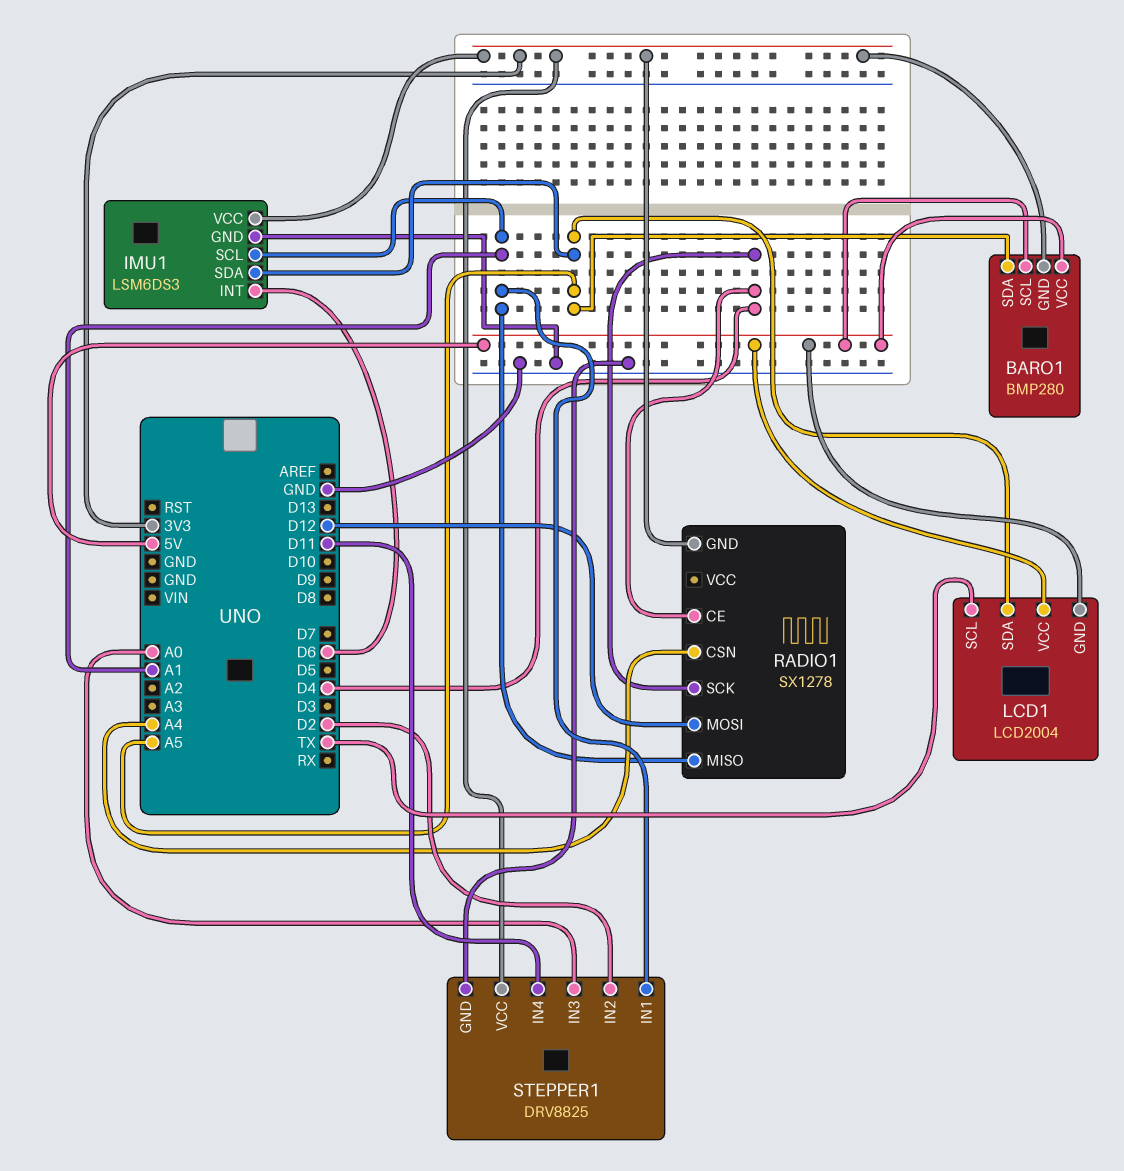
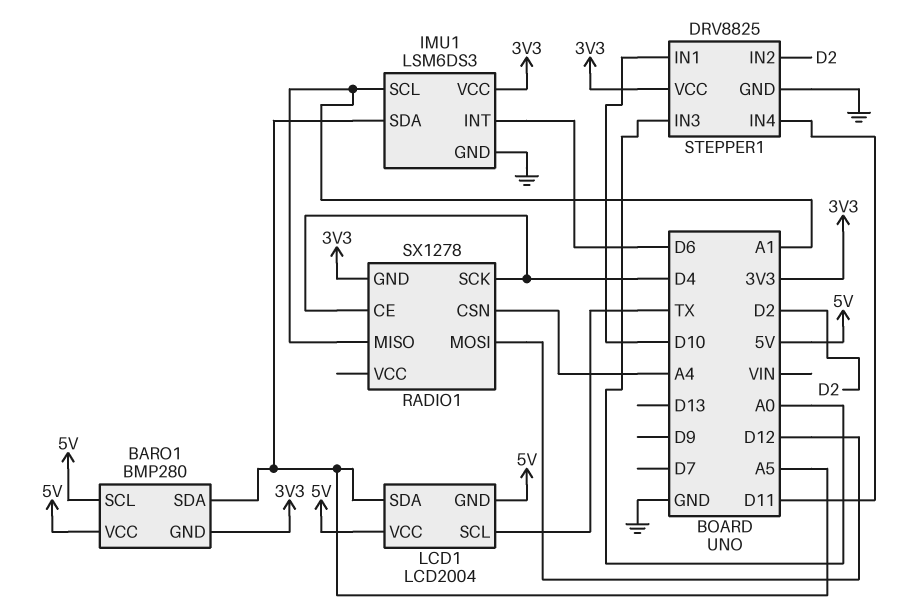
STEPPER1 pin IN1: A1 -> D10

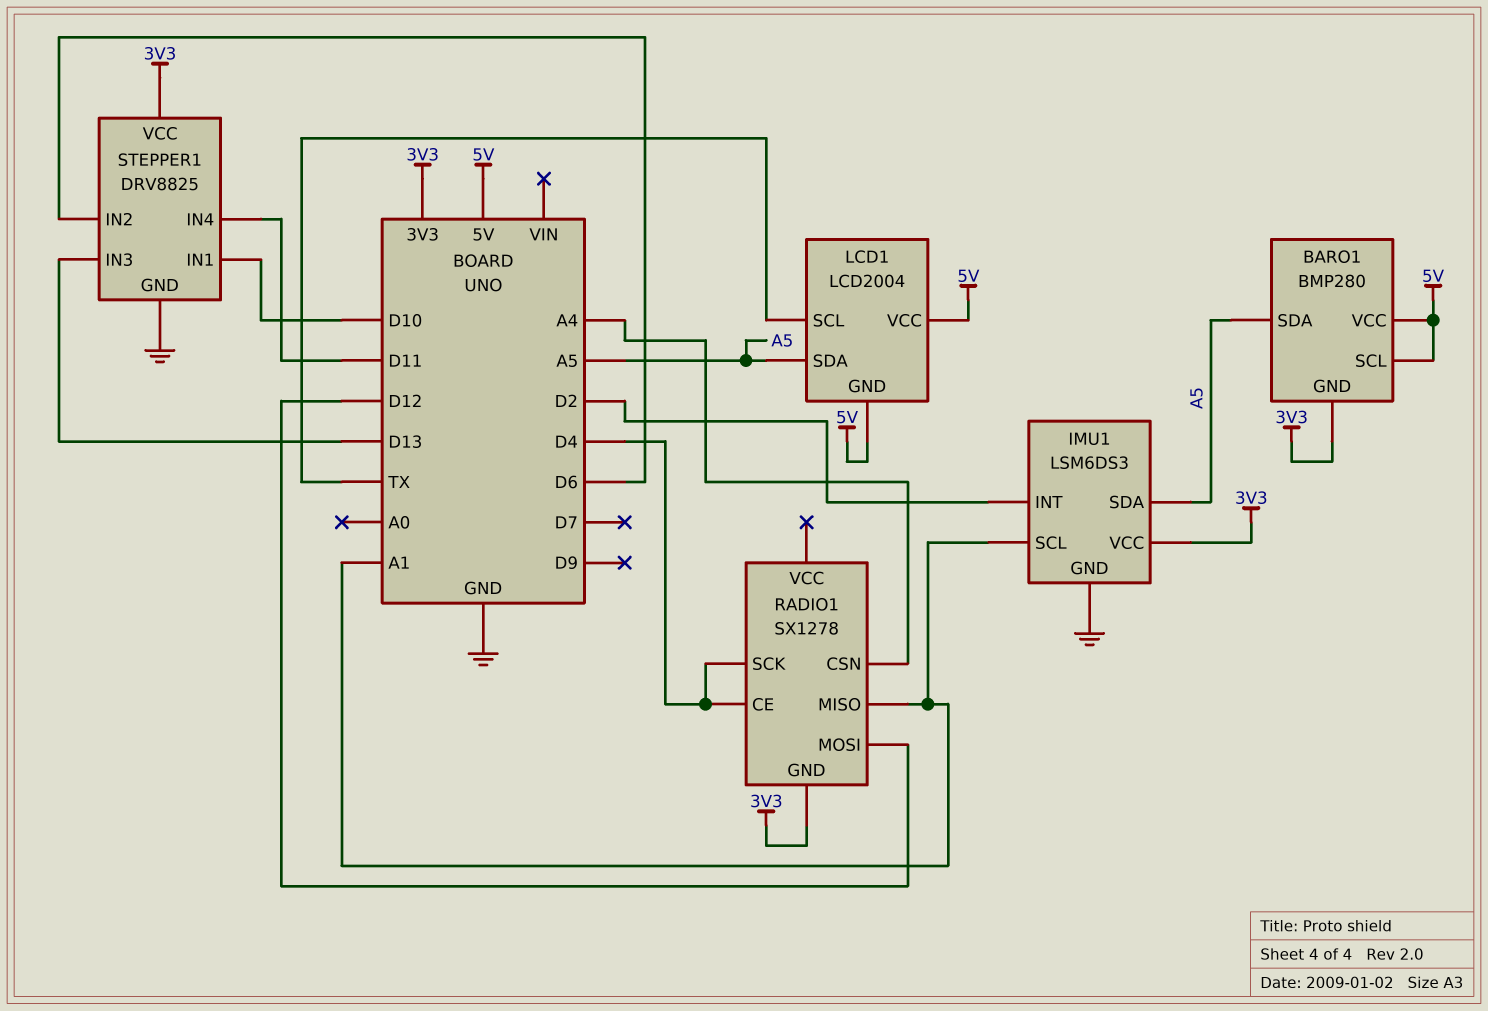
IMU1 pin INT: D6 -> D2
STEPPER1 pin IN2: D2 -> D6
STEPPER1 pin IN3: A0 -> D13

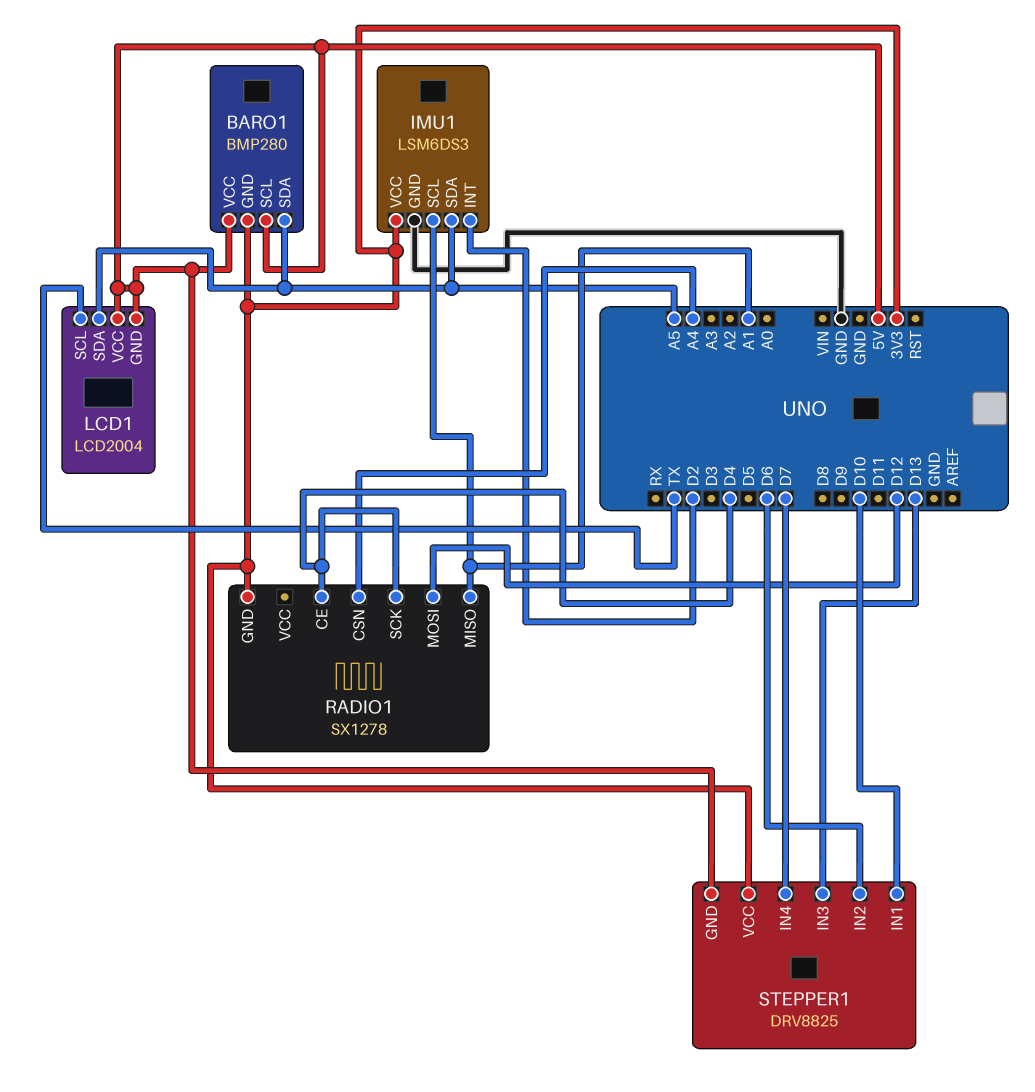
STEPPER1 pin GND: GND -> 5V
STEPPER1 pin IN4: D11 -> D7

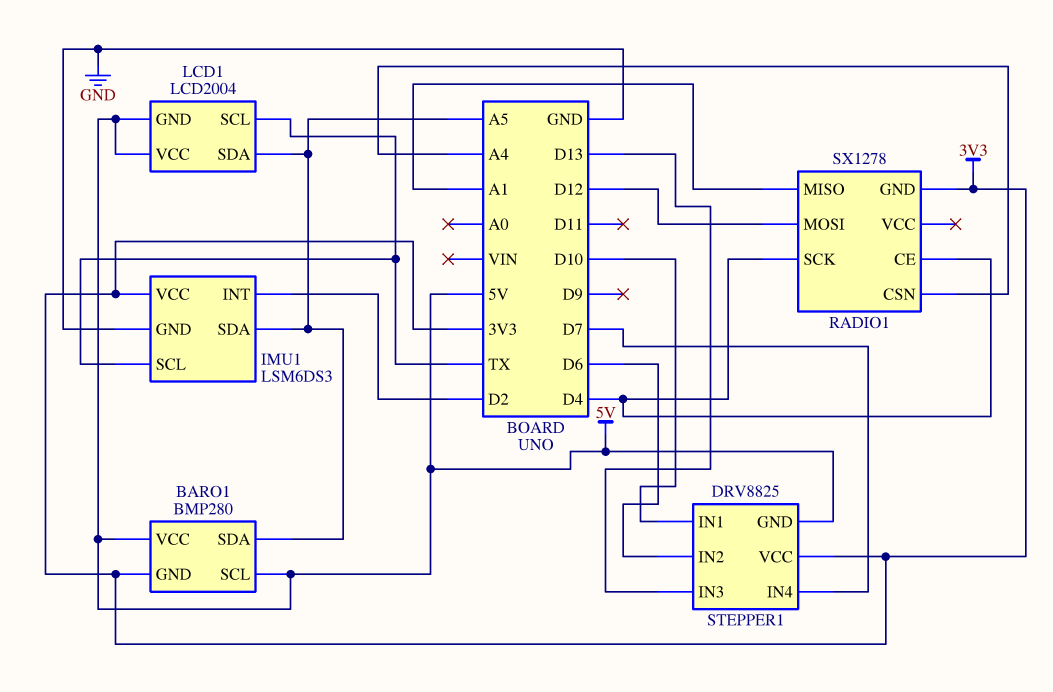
IMU1 pin SCL: A1 -> TX

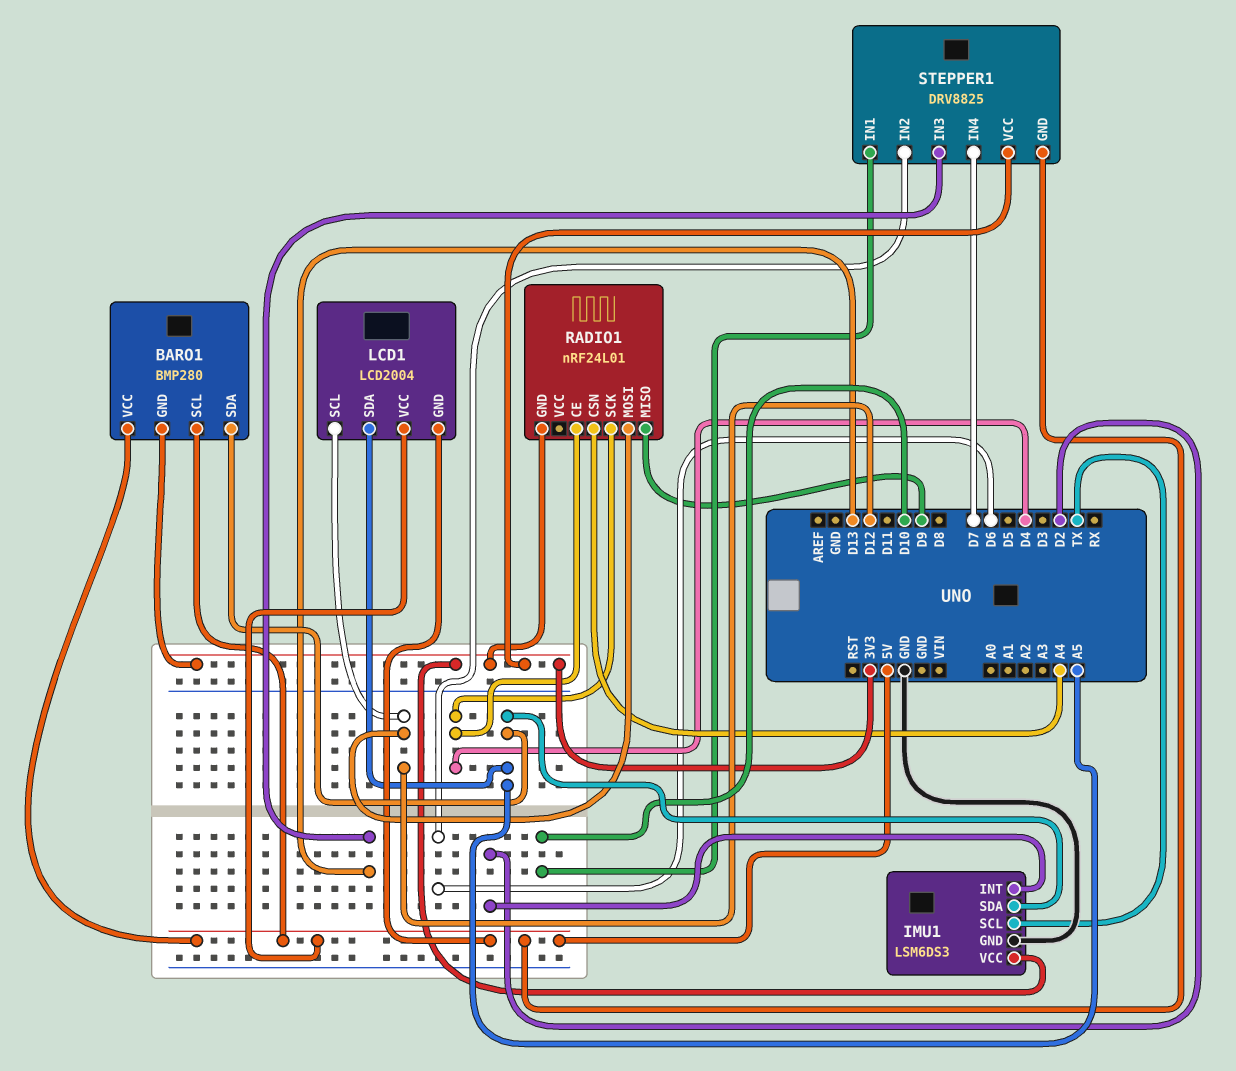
LCD1 pin SCL: TX -> D12
RADIO1: SX1278 -> nRF24L01
RADIO1 pin MISO: A1 -> D9

